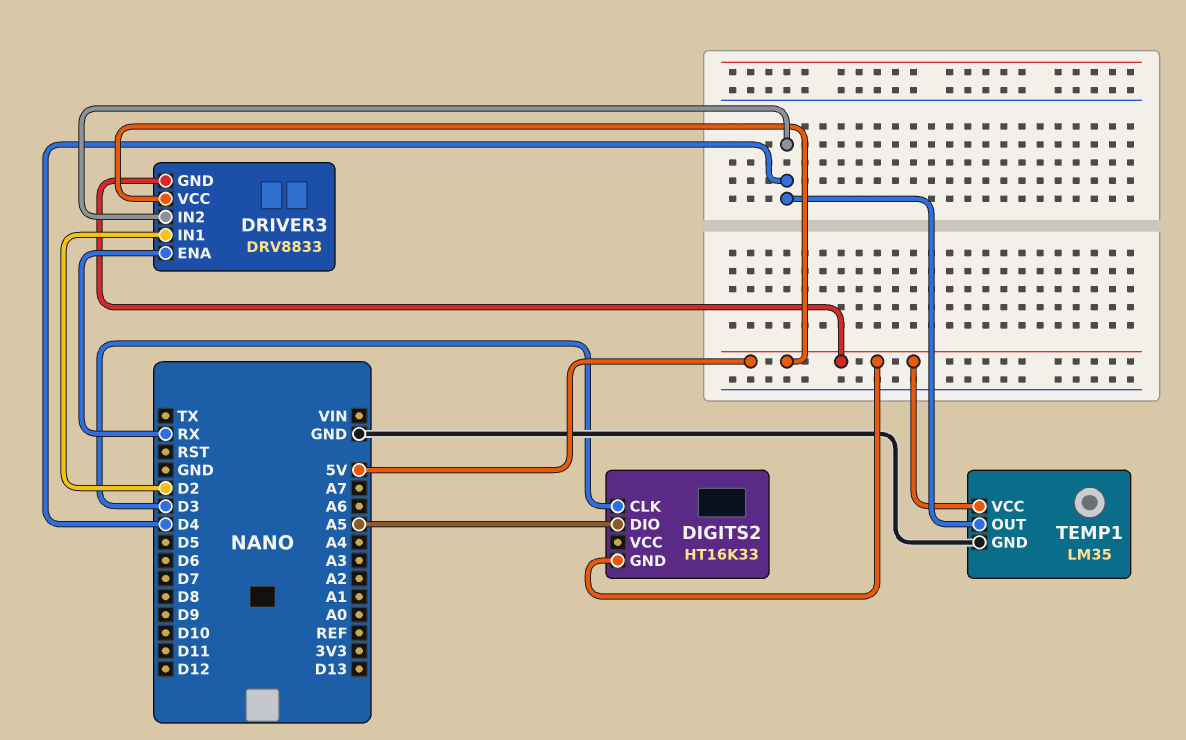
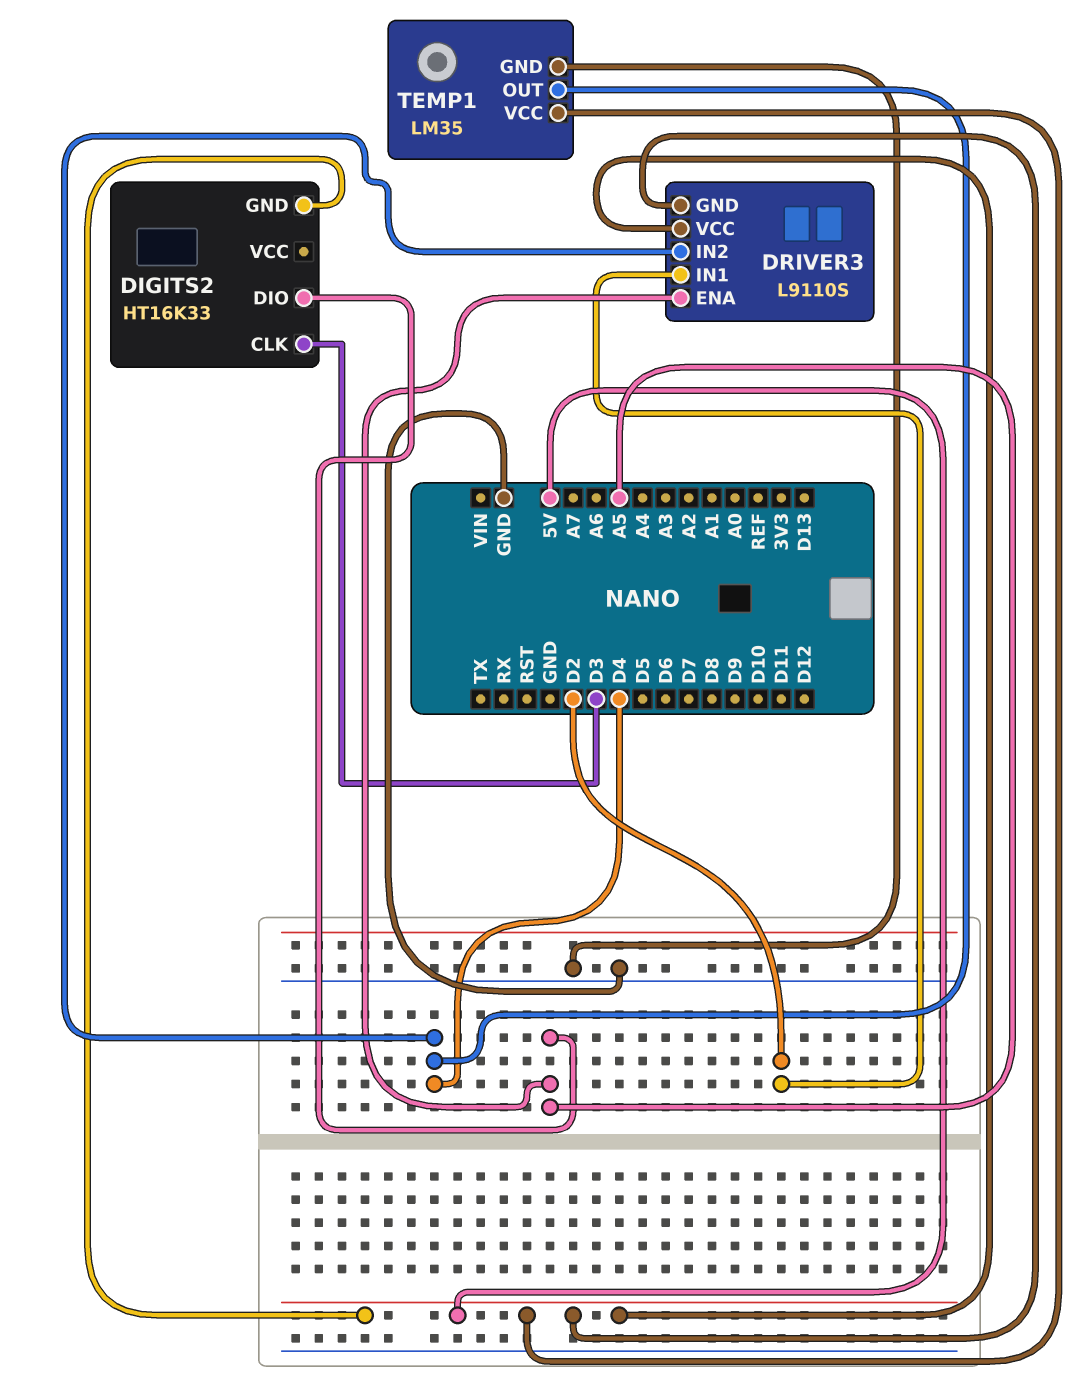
DRIVER3: DRV8833 -> L9110S
DRIVER3 pin ENA: RX -> A5

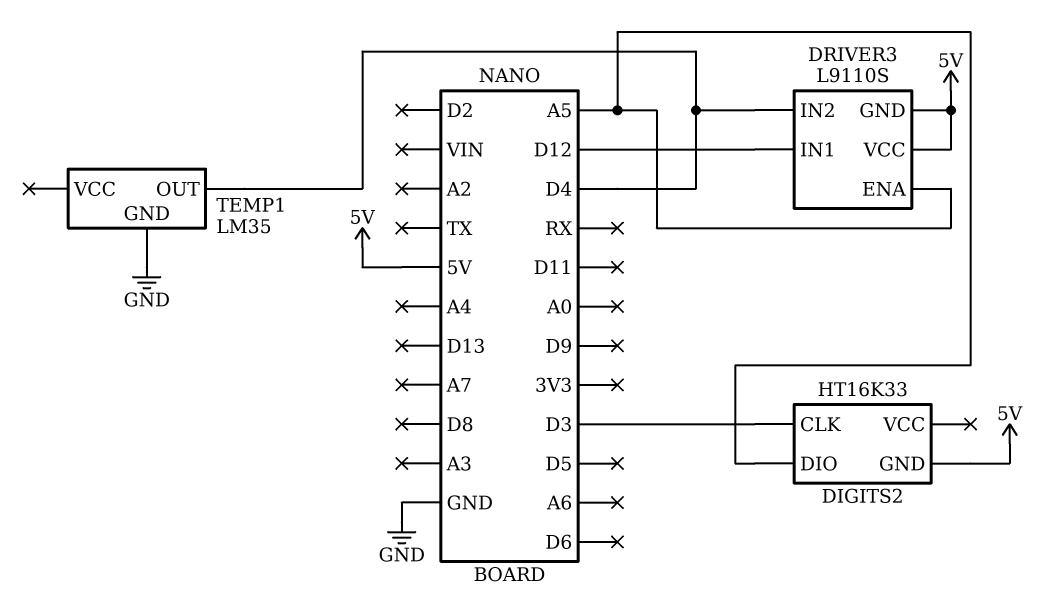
DRIVER3 pin IN1: D2 -> D12
TEMP1 pin VCC: 5V -> none

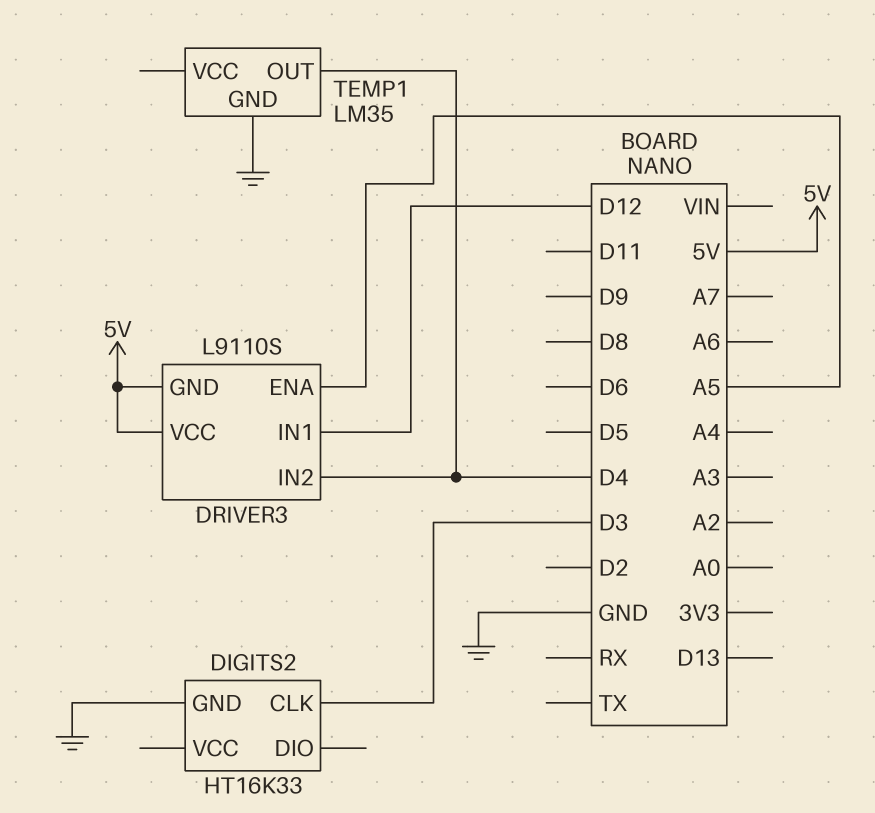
DIGITS2 pin DIO: A5 -> none
DIGITS2 pin GND: 5V -> GND

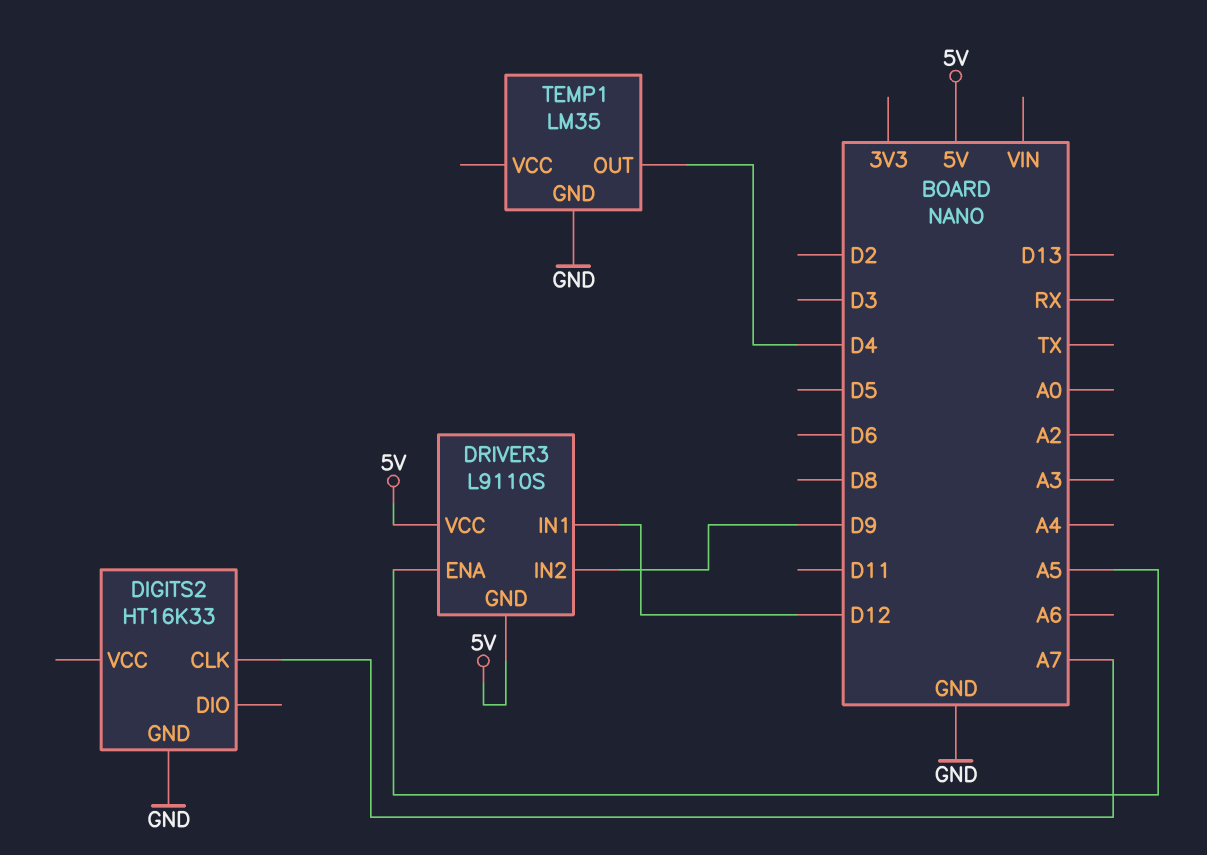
DIGITS2 pin CLK: D3 -> A7
DRIVER3 pin IN2: D4 -> D9

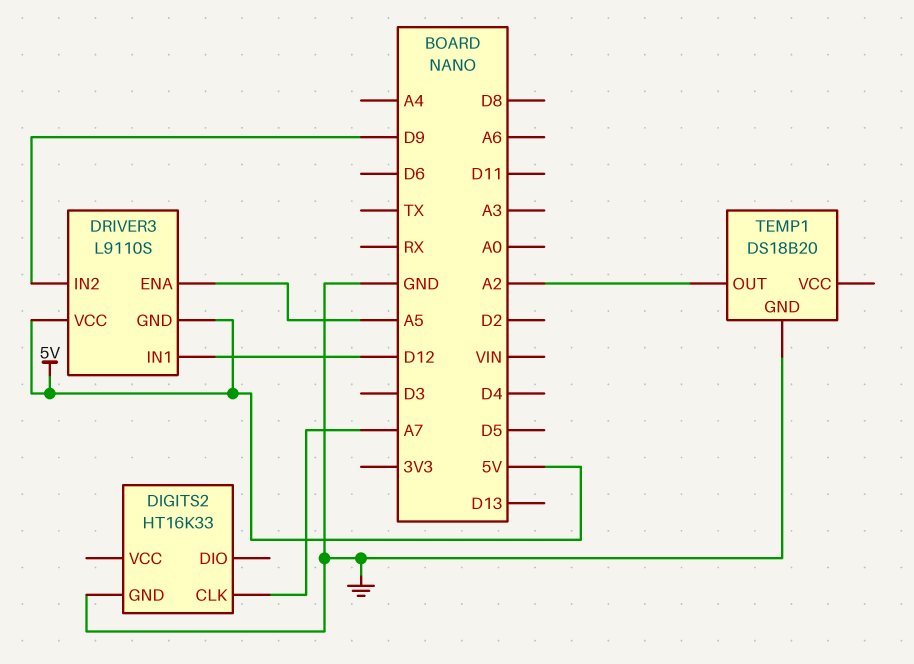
TEMP1: LM35 -> DS18B20
TEMP1 pin OUT: D4 -> A2

